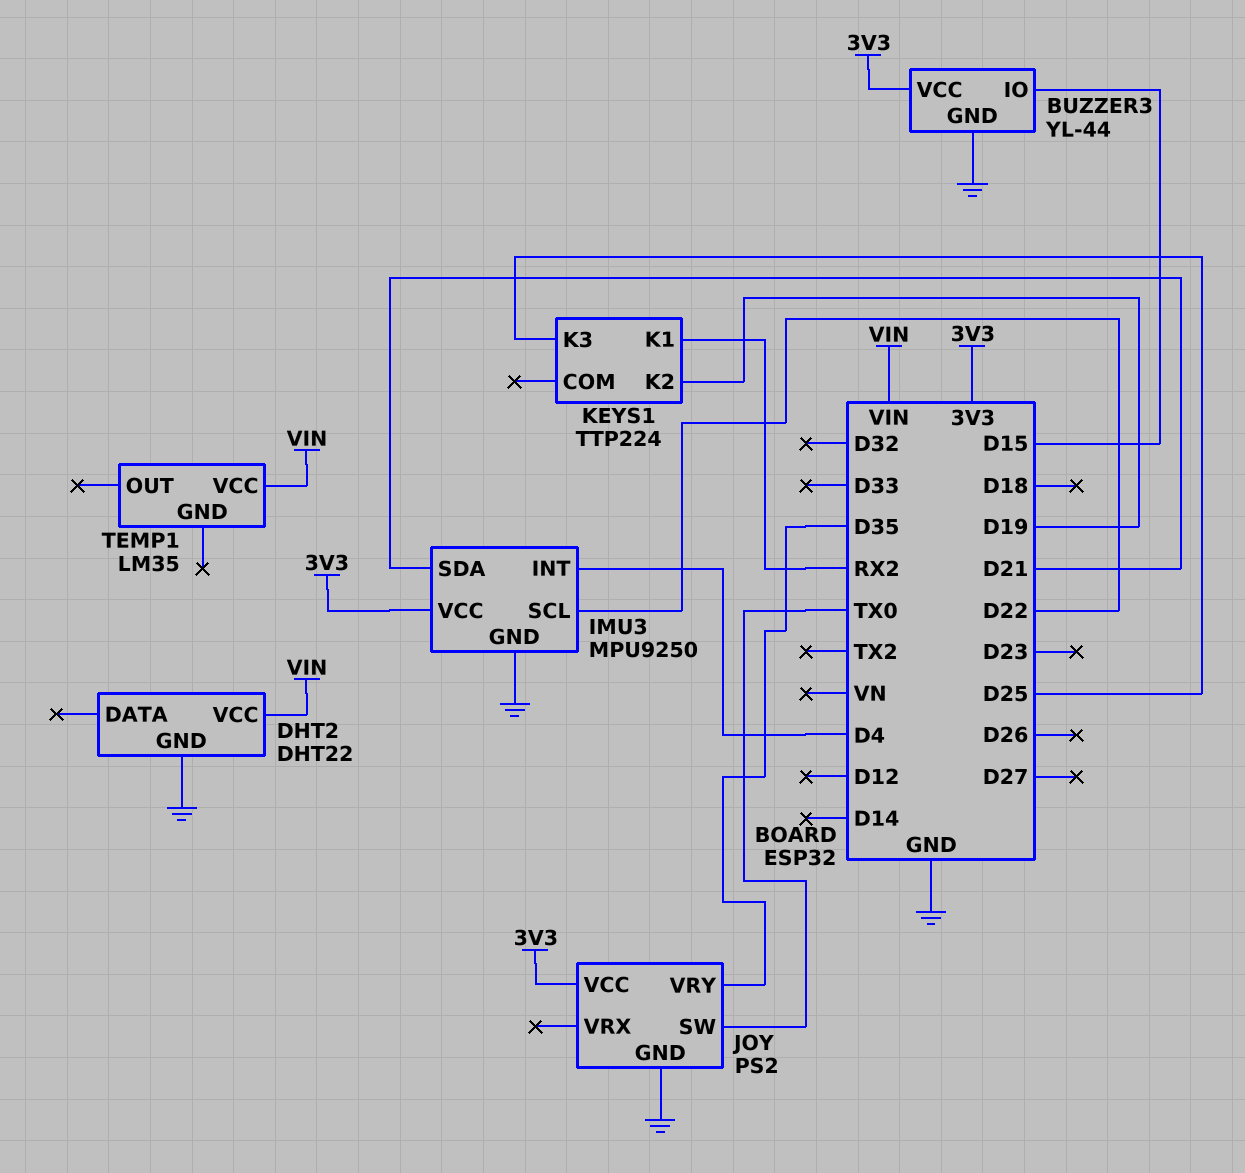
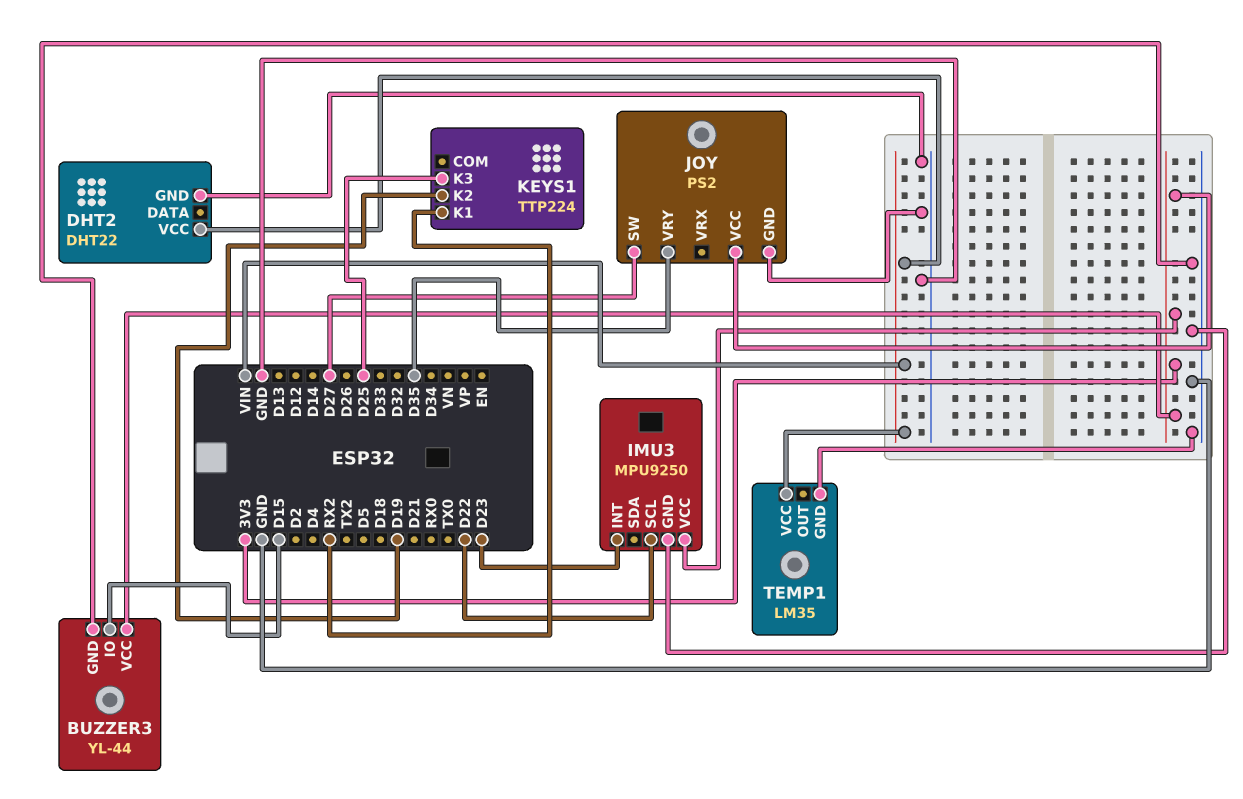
IMU3 pin INT: D4 -> D23
IMU3 pin SDA: D21 -> none
JOY pin SW: TX0 -> D27
TEMP1 pin GND: none -> GND

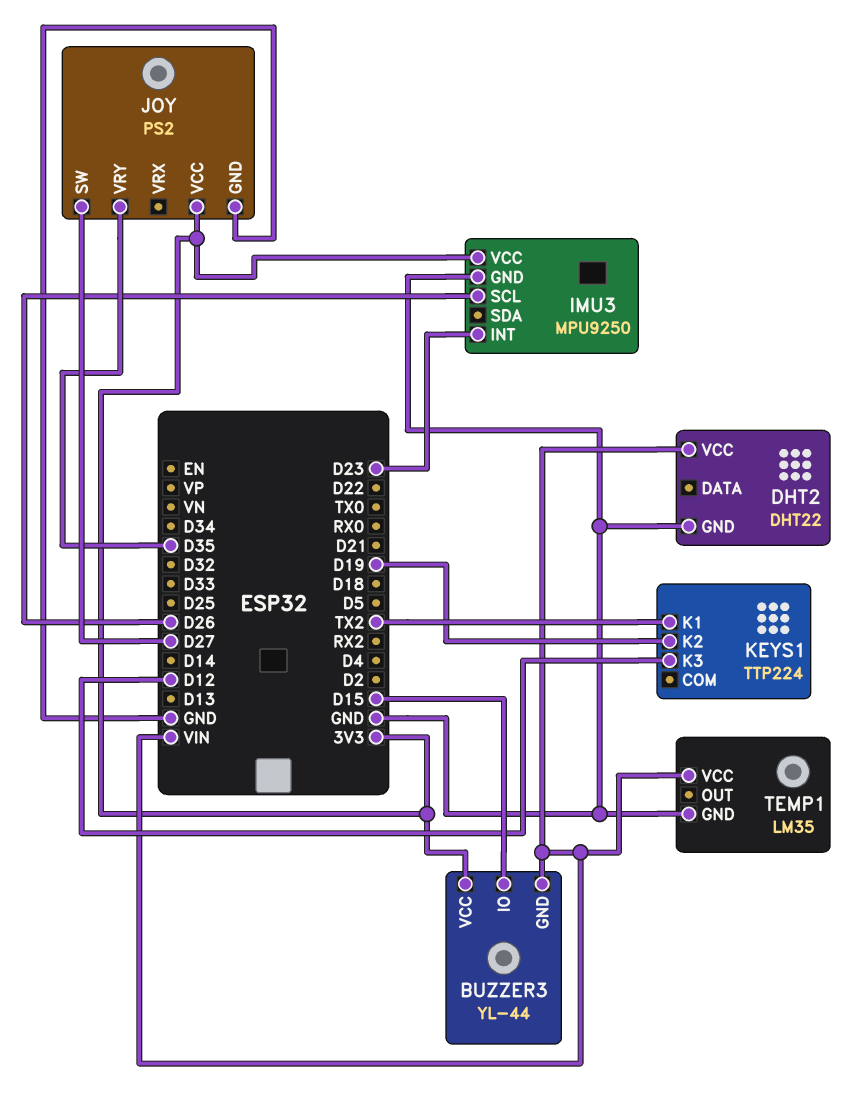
BUZZER3 pin GND: GND -> VIN
IMU3 pin SCL: D22 -> D26
KEYS1 pin K1: RX2 -> TX2
KEYS1 pin K3: D25 -> D12

